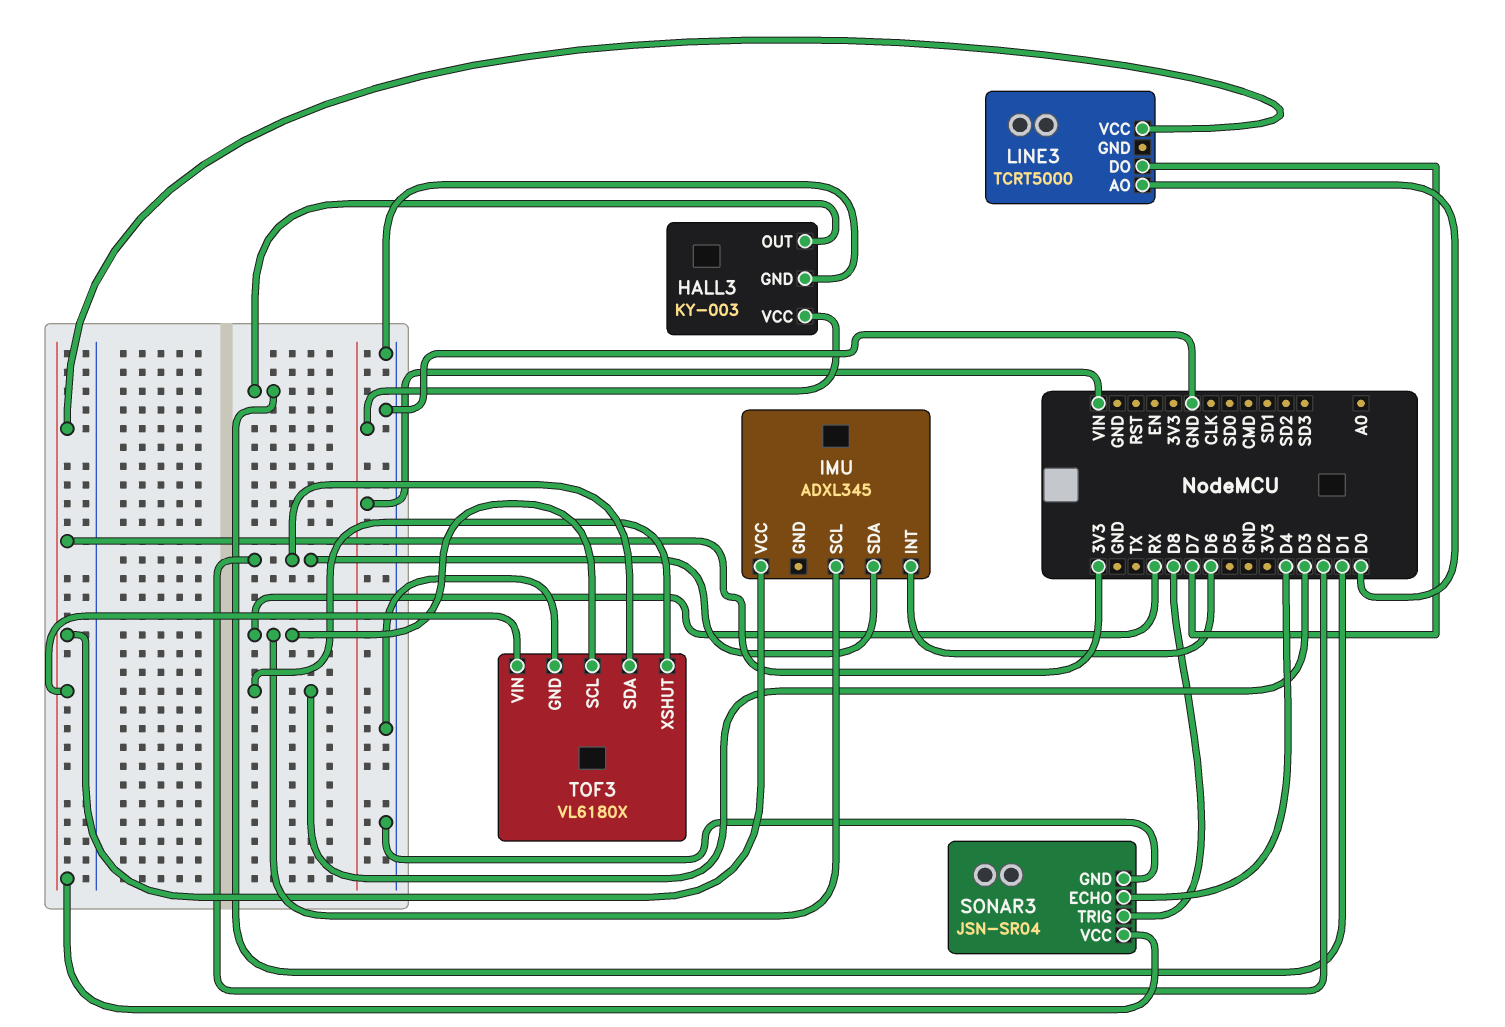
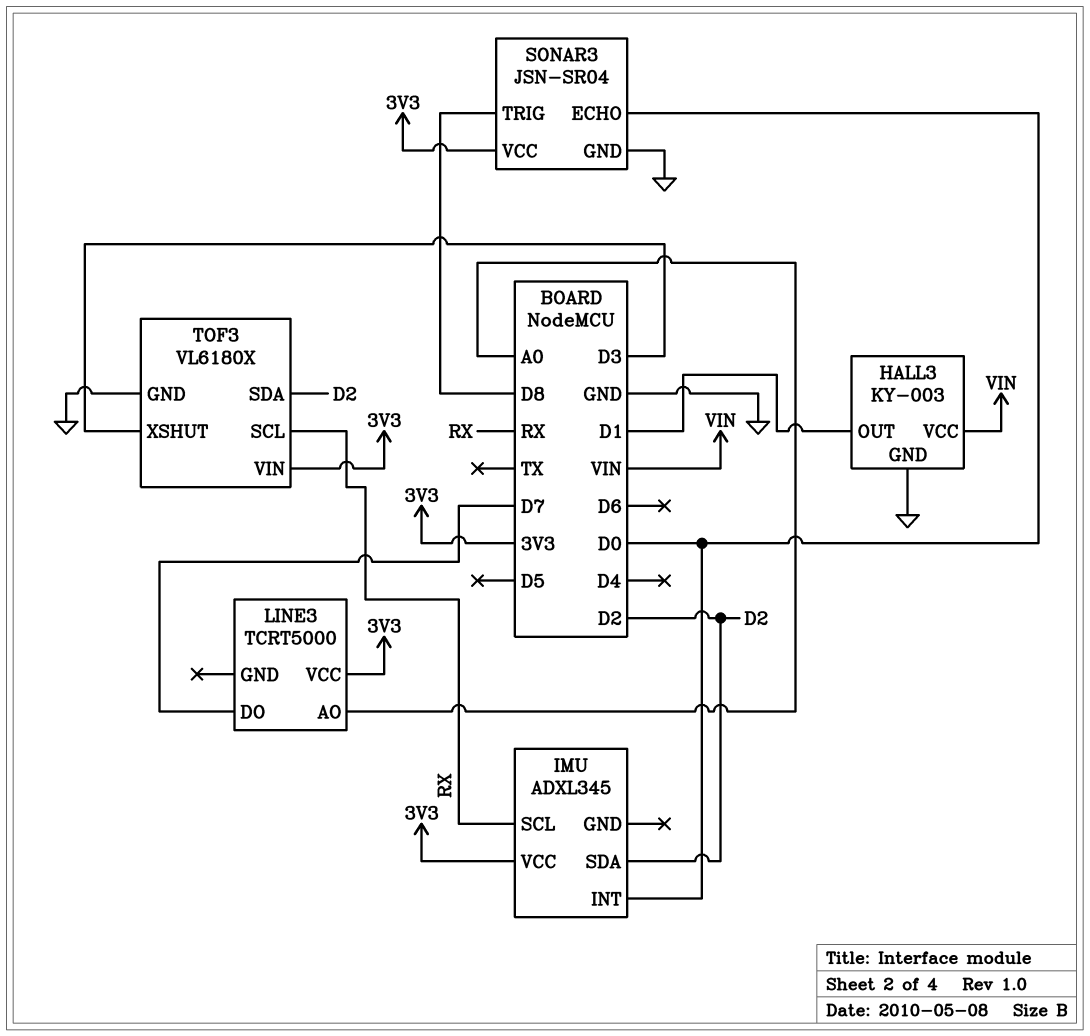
IMU pin INT: D6 -> D0
LINE3 pin AO: D0 -> A0
SONAR3 pin ECHO: D4 -> D0

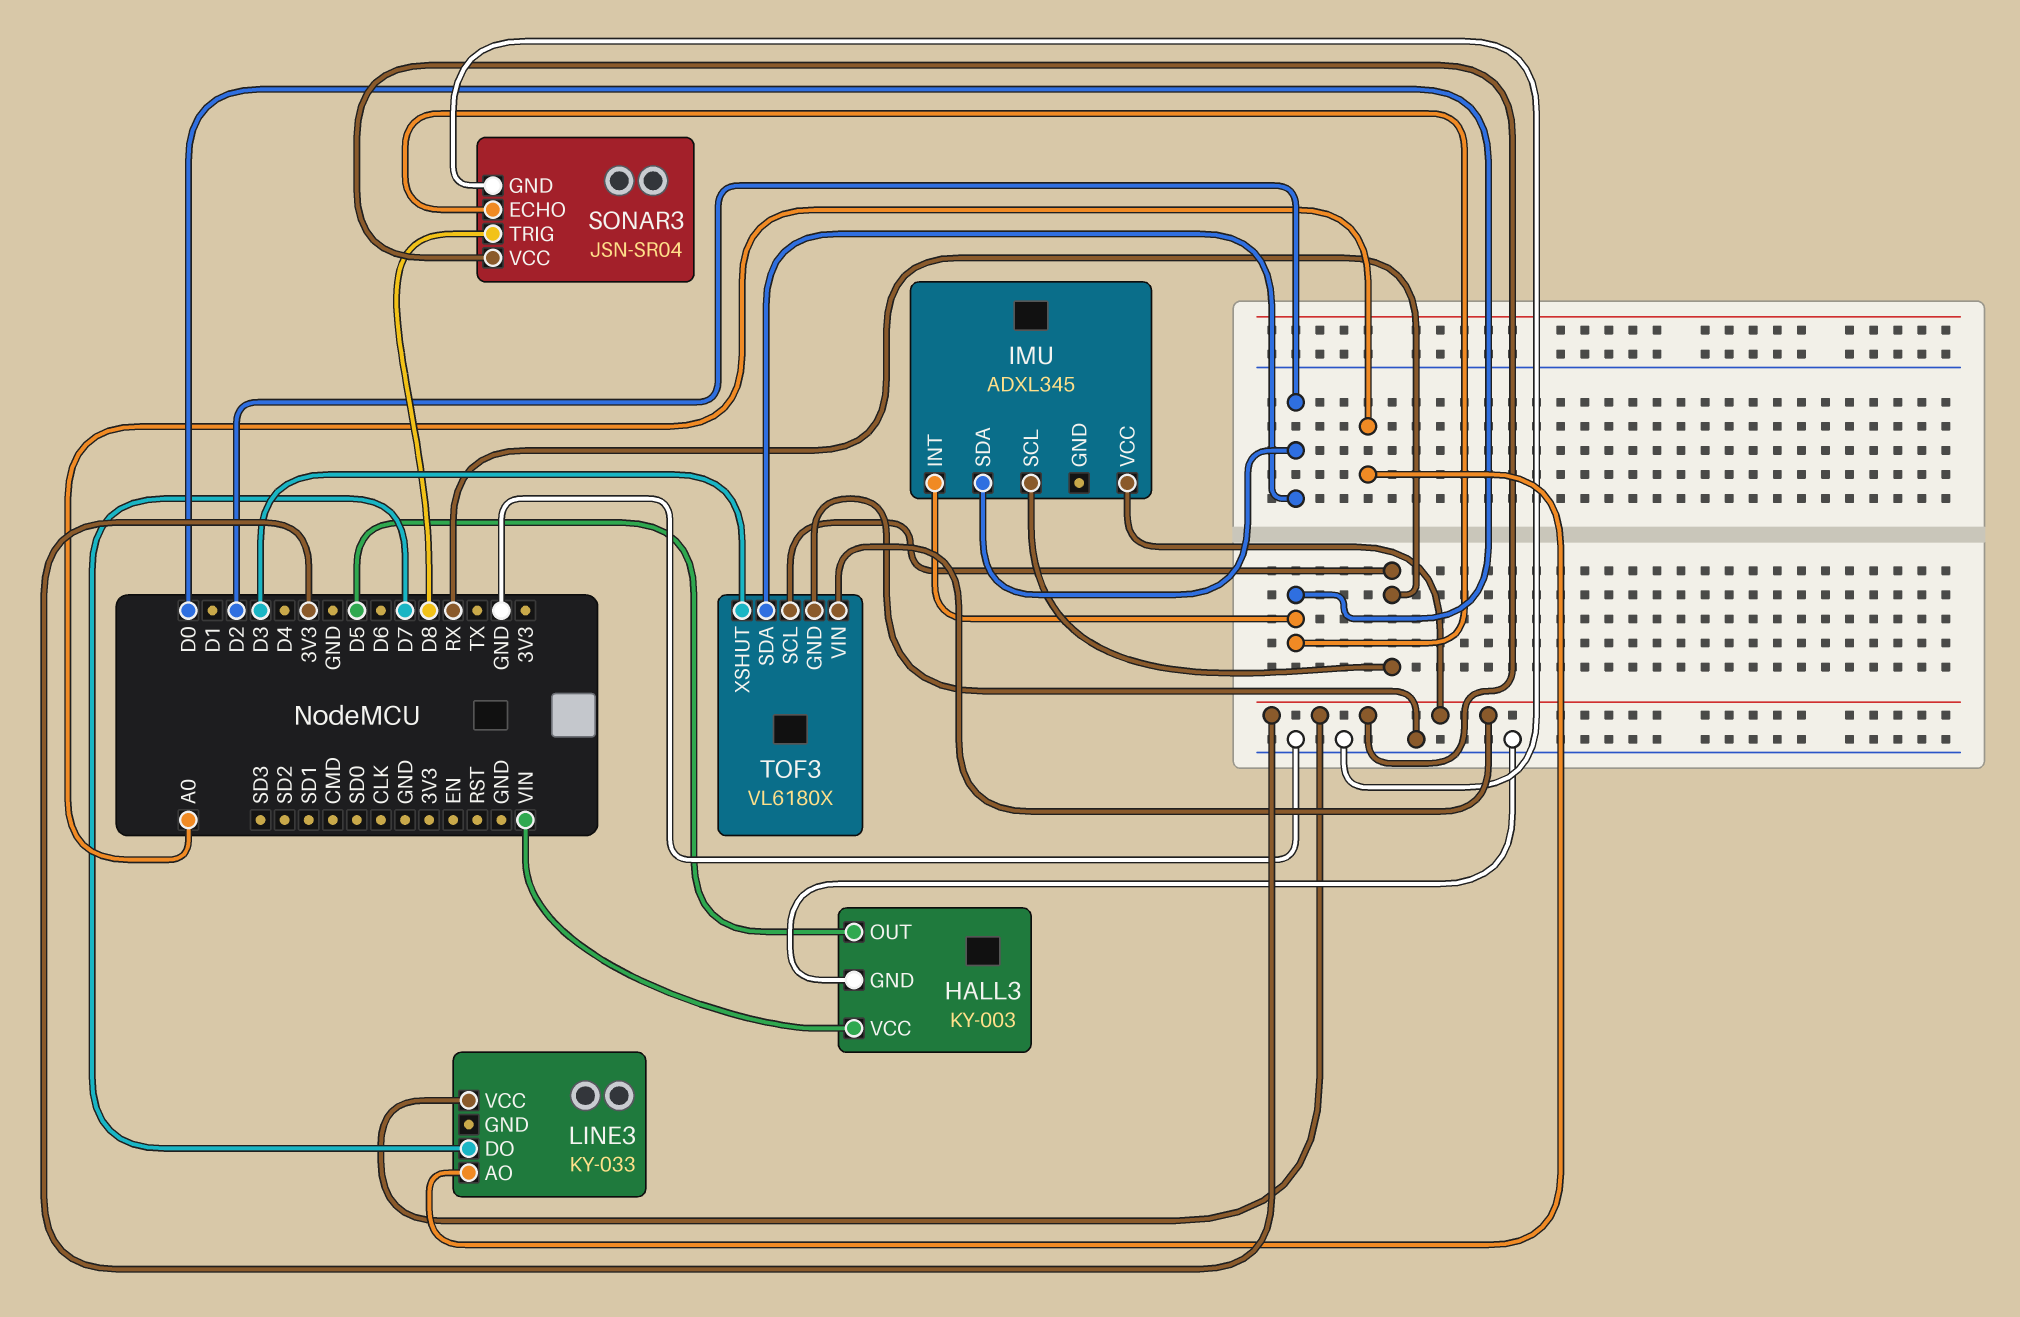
HALL3 pin OUT: D1 -> D5
LINE3: TCRT5000 -> KY-033

